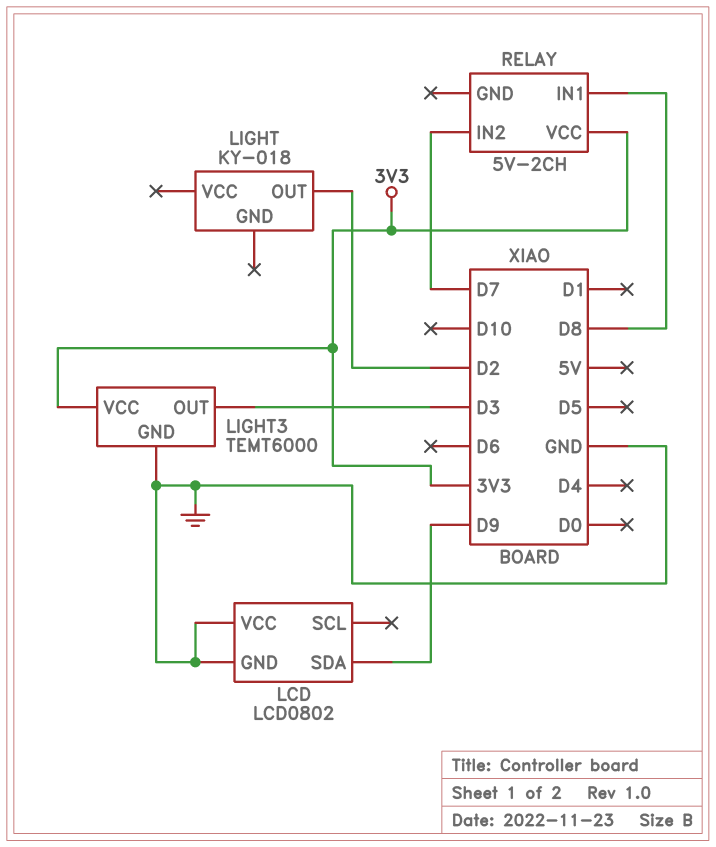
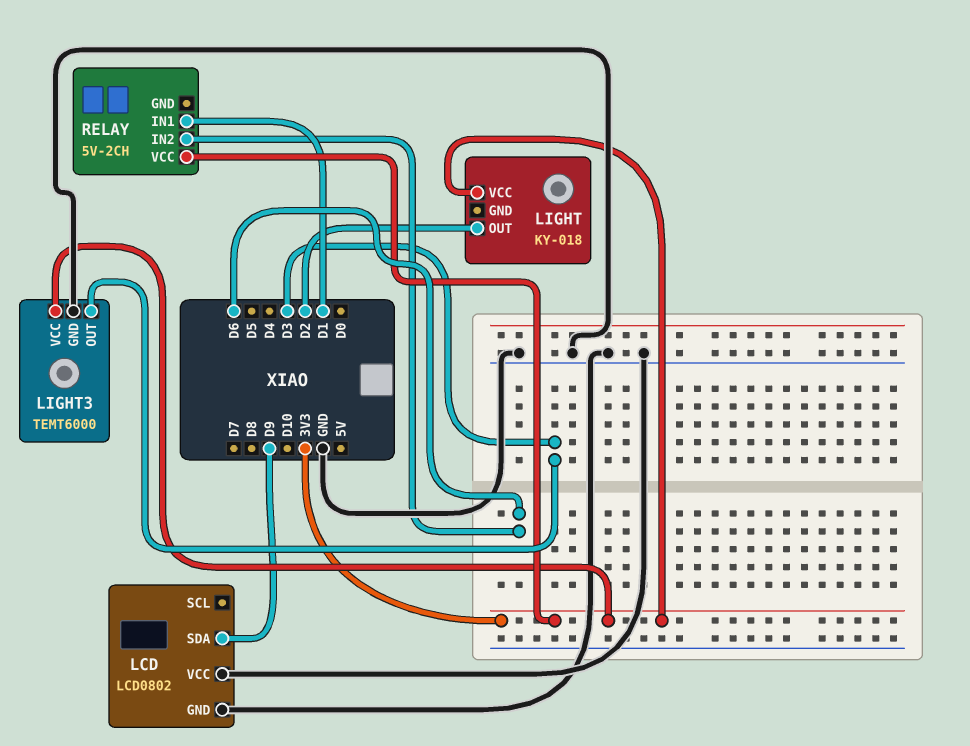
LIGHT pin VCC: none -> 3V3
RELAY pin IN1: D8 -> D1
RELAY pin IN2: D7 -> D6

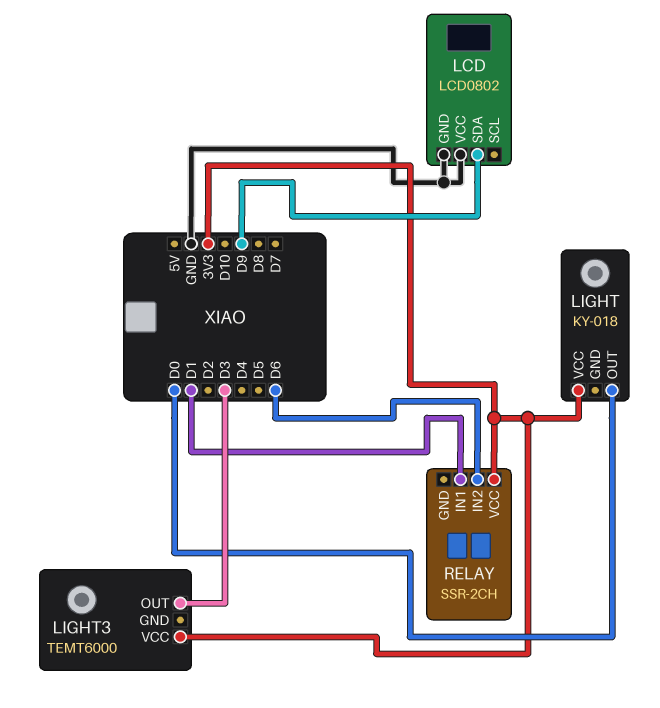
LIGHT pin OUT: D2 -> D0
LIGHT3 pin GND: GND -> none
RELAY: 5V-2CH -> SSR-2CH

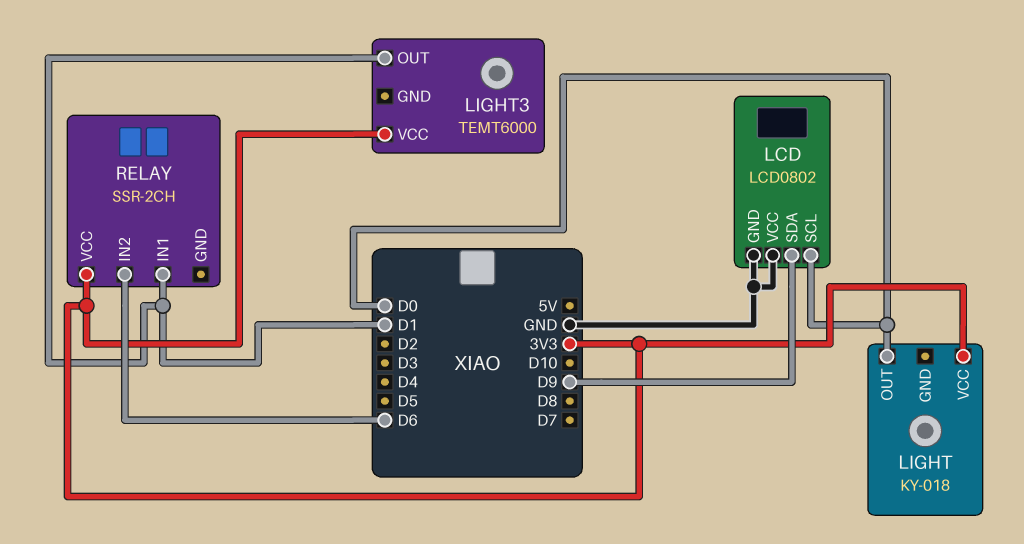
LCD pin SCL: none -> D0
LIGHT3 pin OUT: D3 -> D1

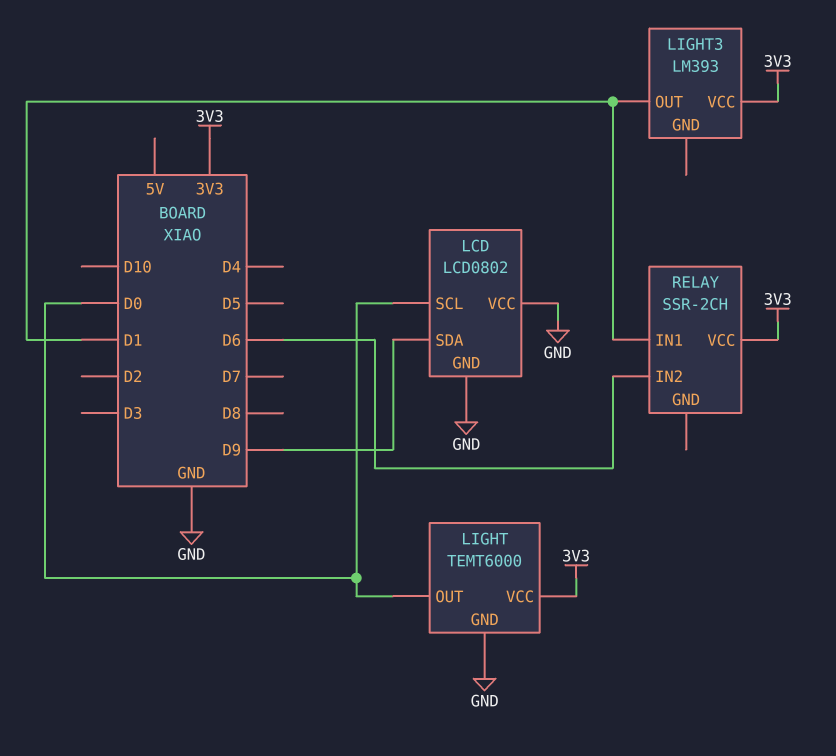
LIGHT: KY-018 -> TEMT6000
LIGHT pin GND: none -> GND
LIGHT3: TEMT6000 -> LM393

